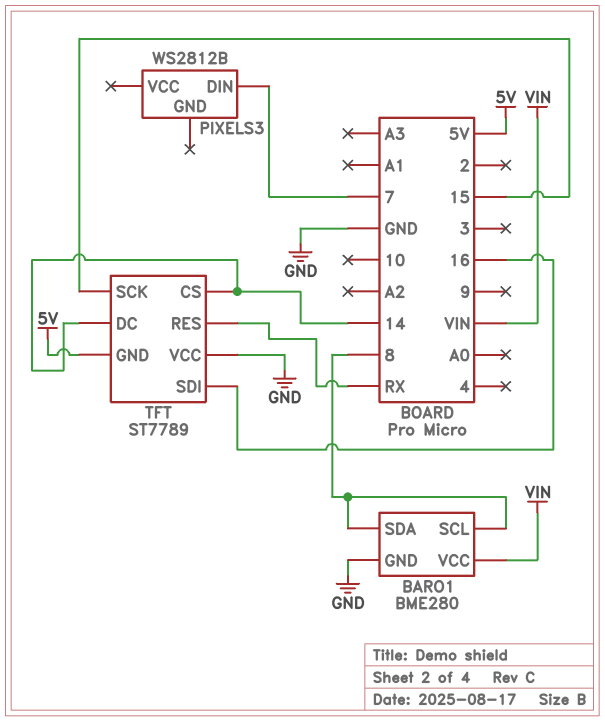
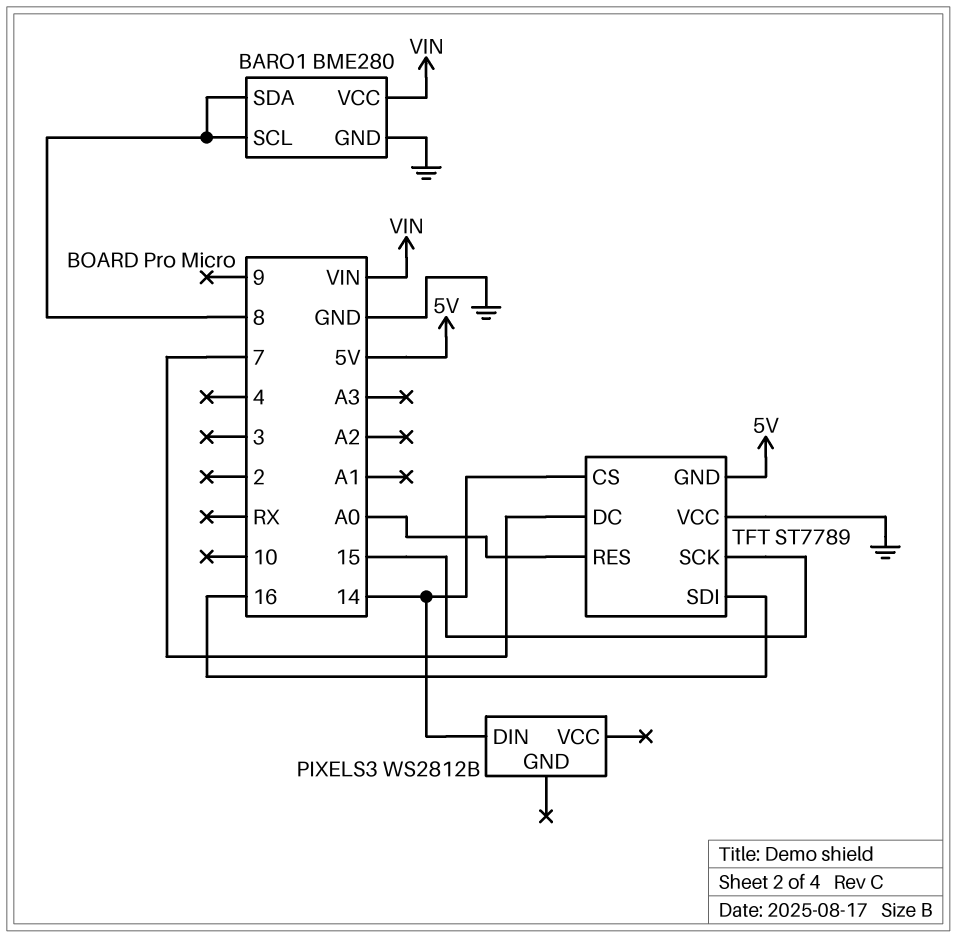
PIXELS3 pin DIN: 7 -> 14
TFT pin DC: 14 -> 7
TFT pin RES: RX -> A0

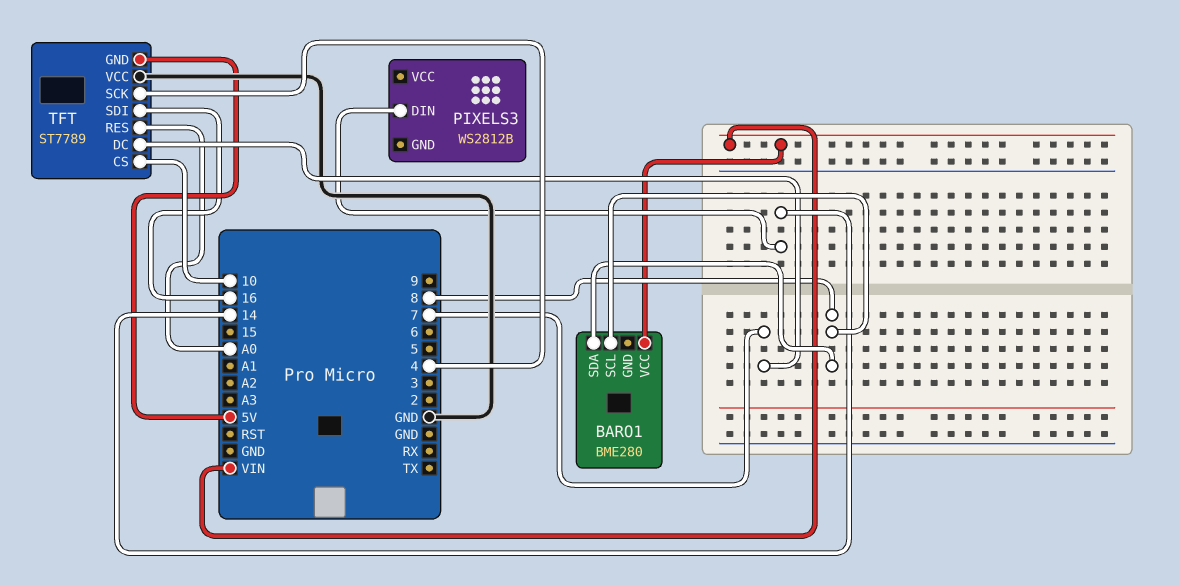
BARO1 pin GND: GND -> none
TFT pin CS: 14 -> 10
TFT pin SCK: 15 -> 4

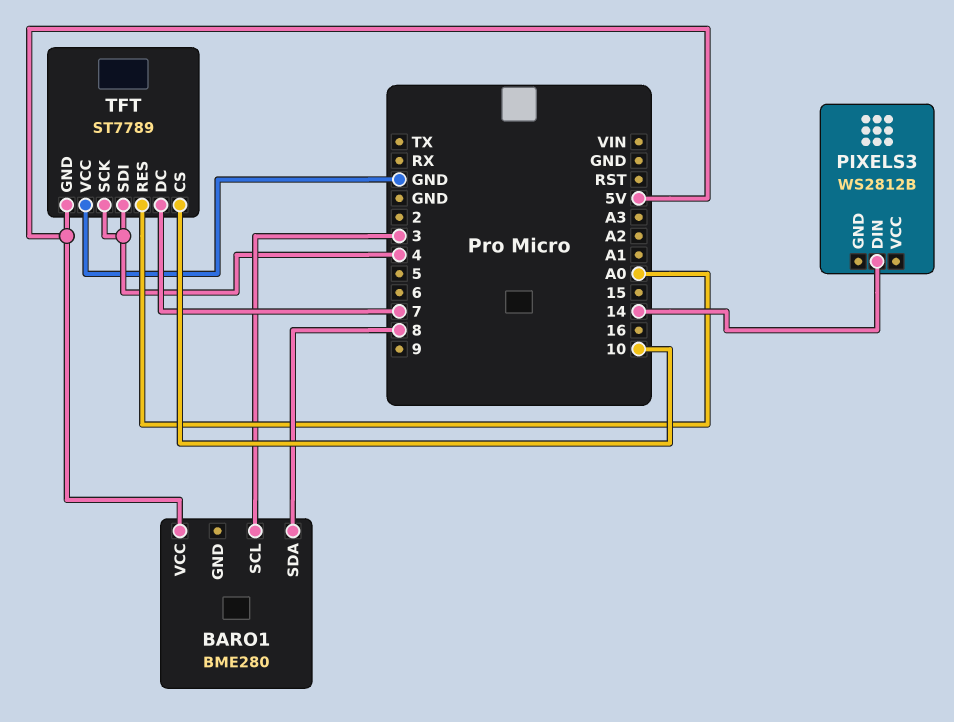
BARO1 pin SCL: 8 -> 3
BARO1 pin VCC: VIN -> 5V
TFT pin SDI: 16 -> 4

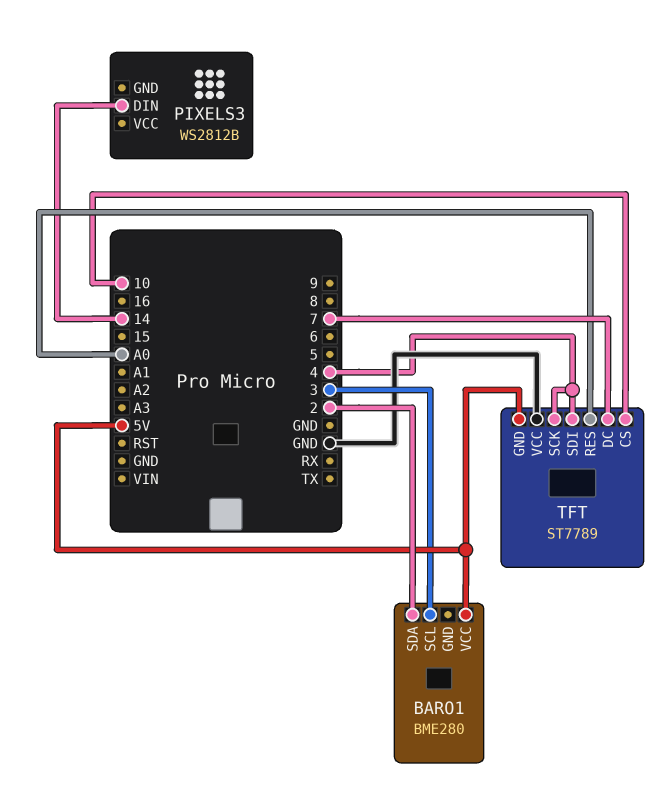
BARO1 pin SDA: 8 -> 2

